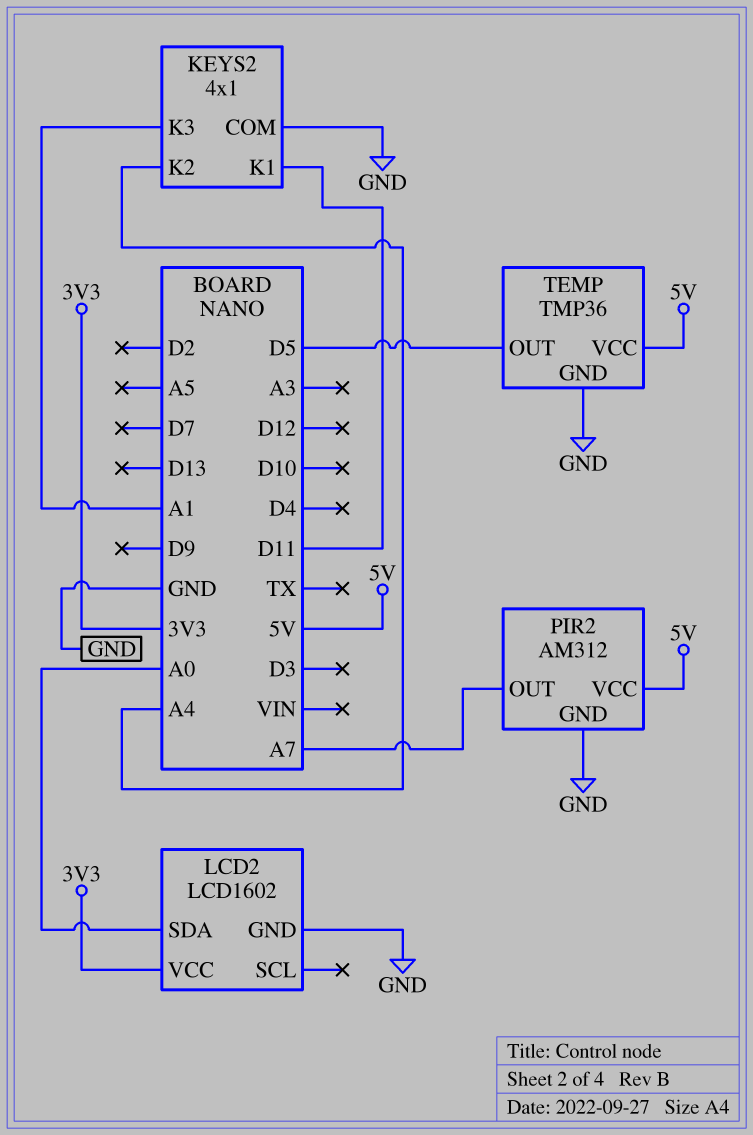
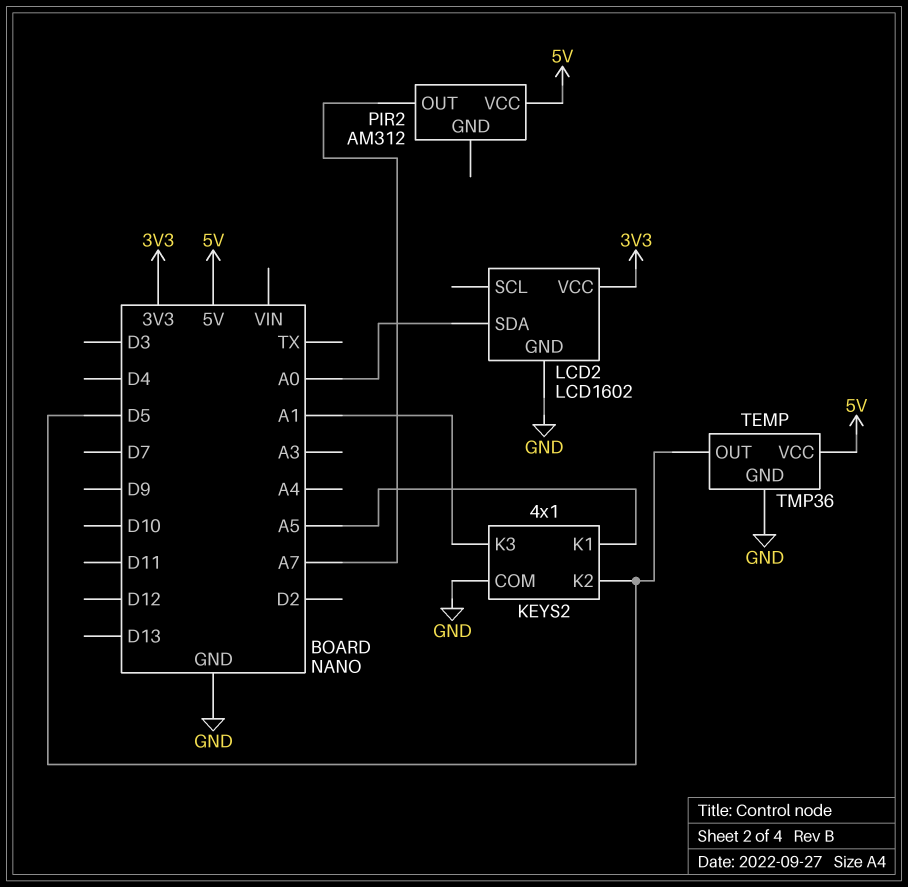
KEYS2 pin K1: D11 -> A5
KEYS2 pin K2: A4 -> D5
PIR2 pin GND: GND -> none

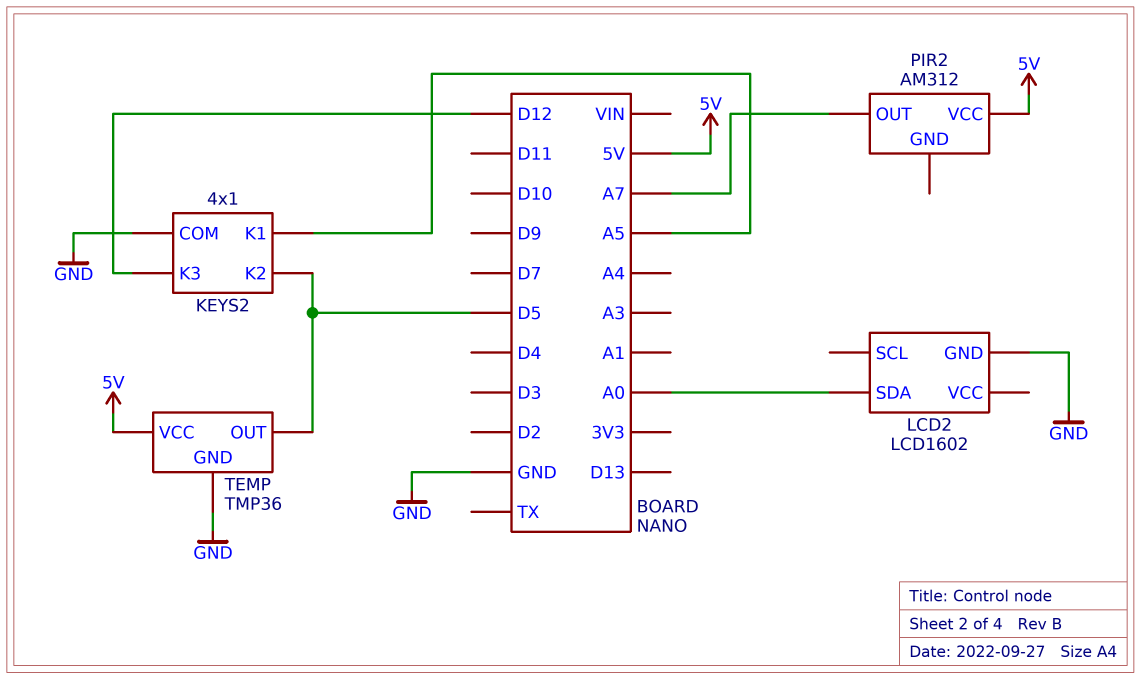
KEYS2 pin K3: A1 -> D12
LCD2 pin VCC: 3V3 -> none

